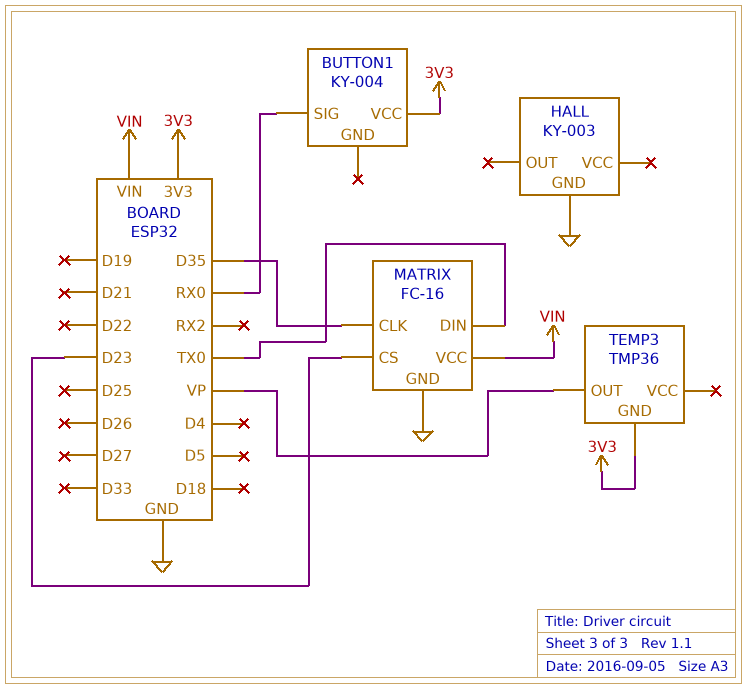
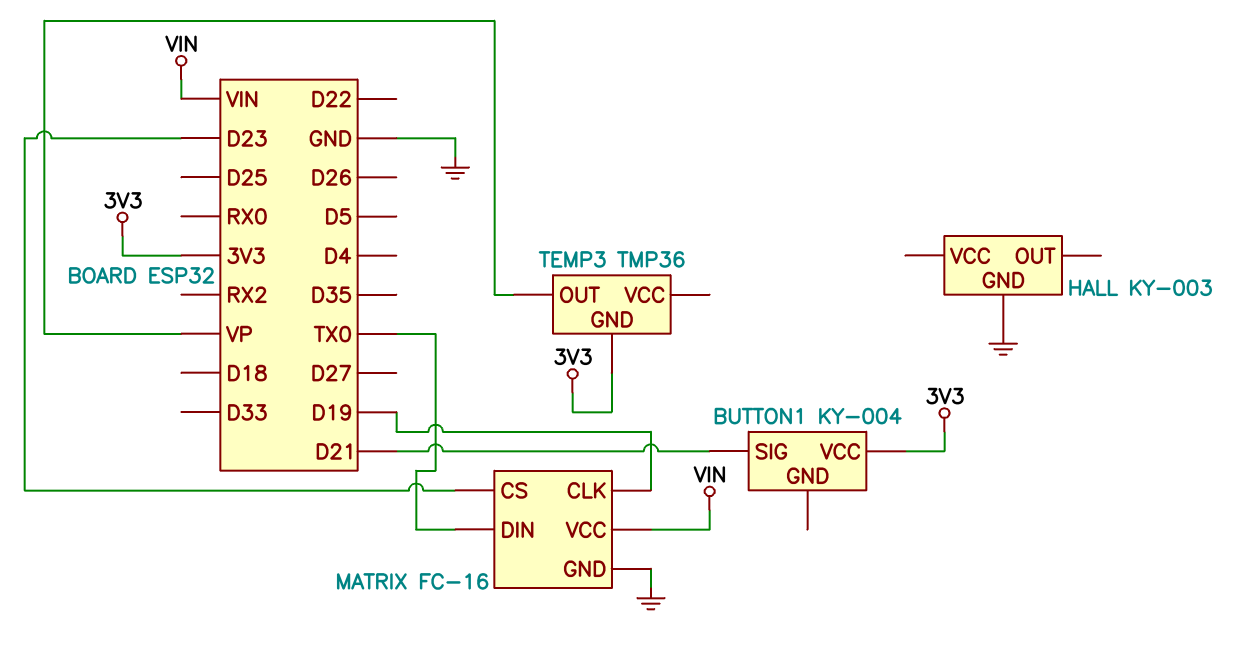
BUTTON1 pin SIG: RX0 -> D21
MATRIX pin CLK: D35 -> D19

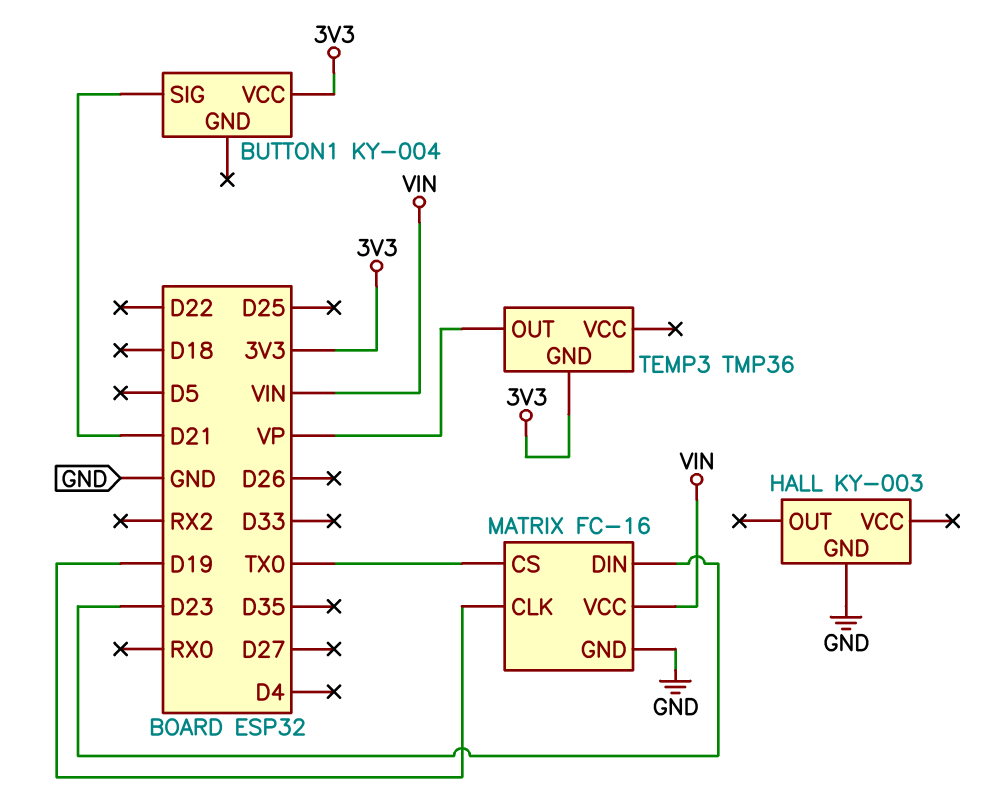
MATRIX pin CS: D23 -> TX0
MATRIX pin DIN: TX0 -> D23

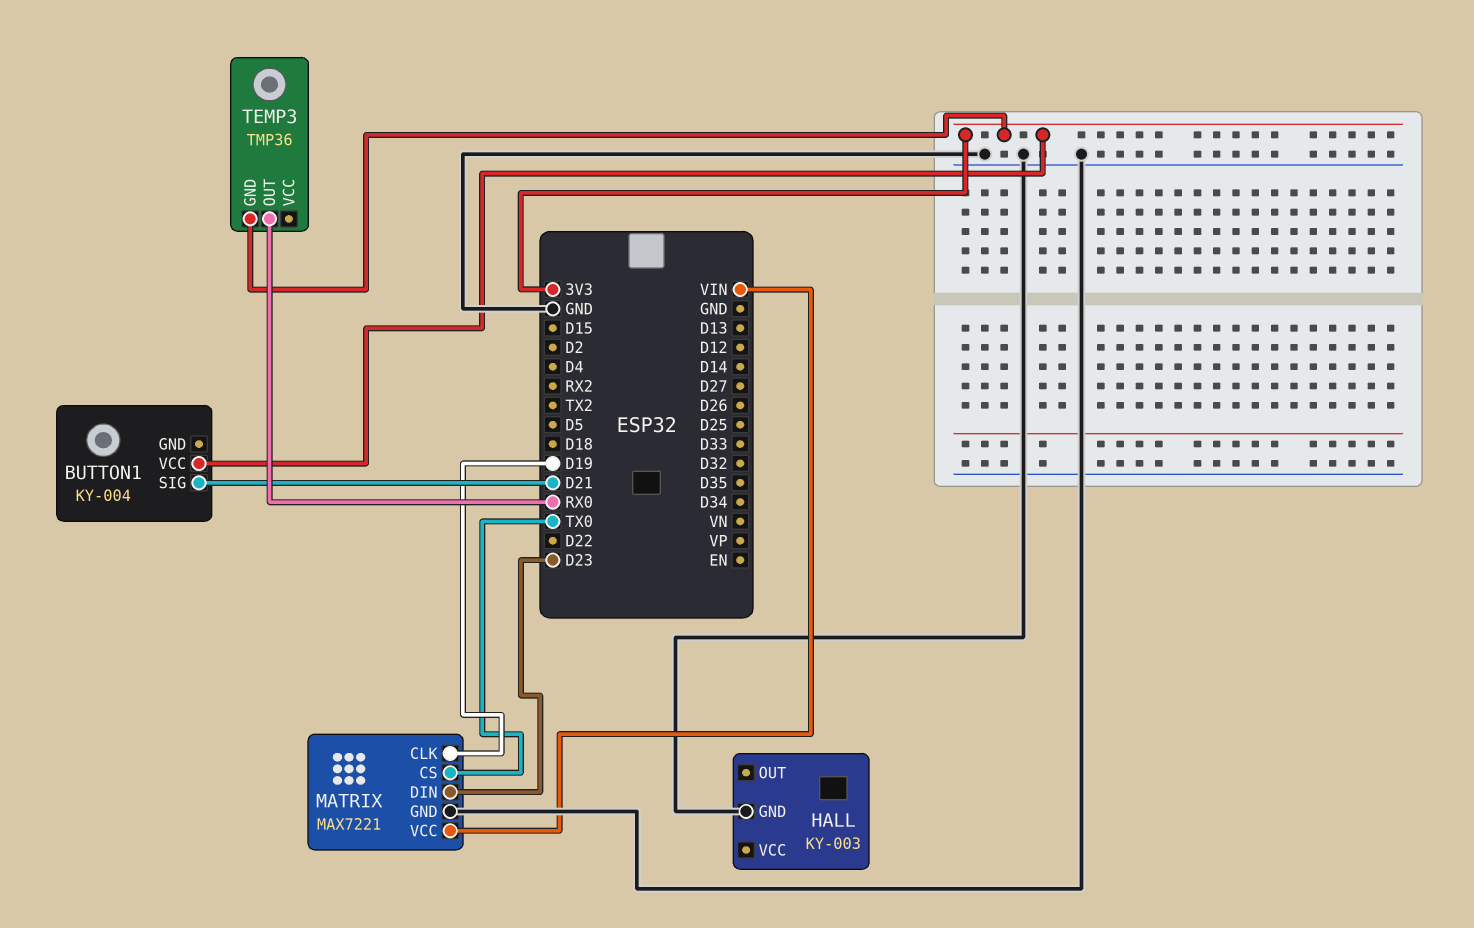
MATRIX: FC-16 -> MAX7221
TEMP3 pin OUT: VP -> RX0

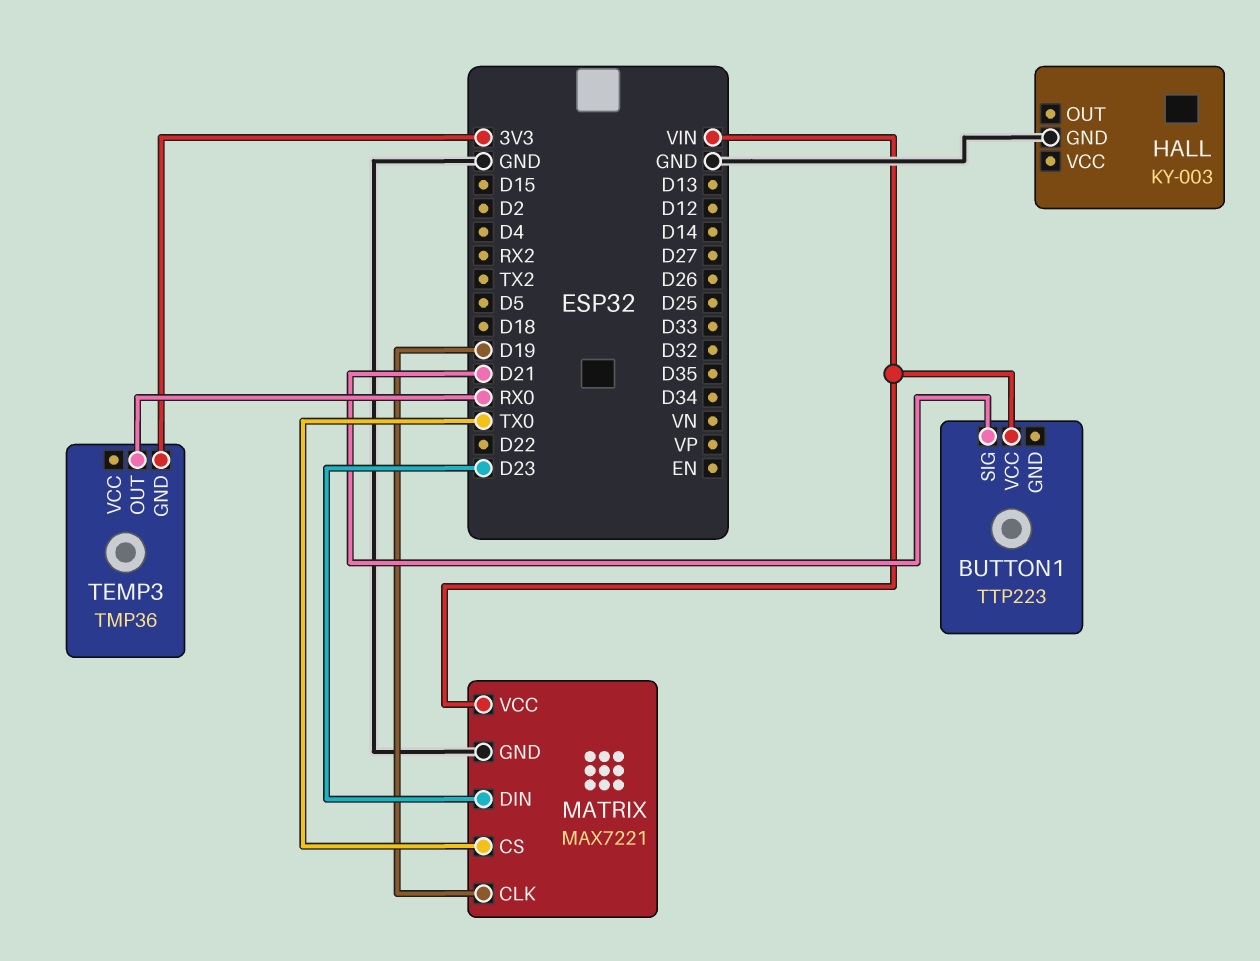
BUTTON1: KY-004 -> TTP223
BUTTON1 pin VCC: 3V3 -> VIN

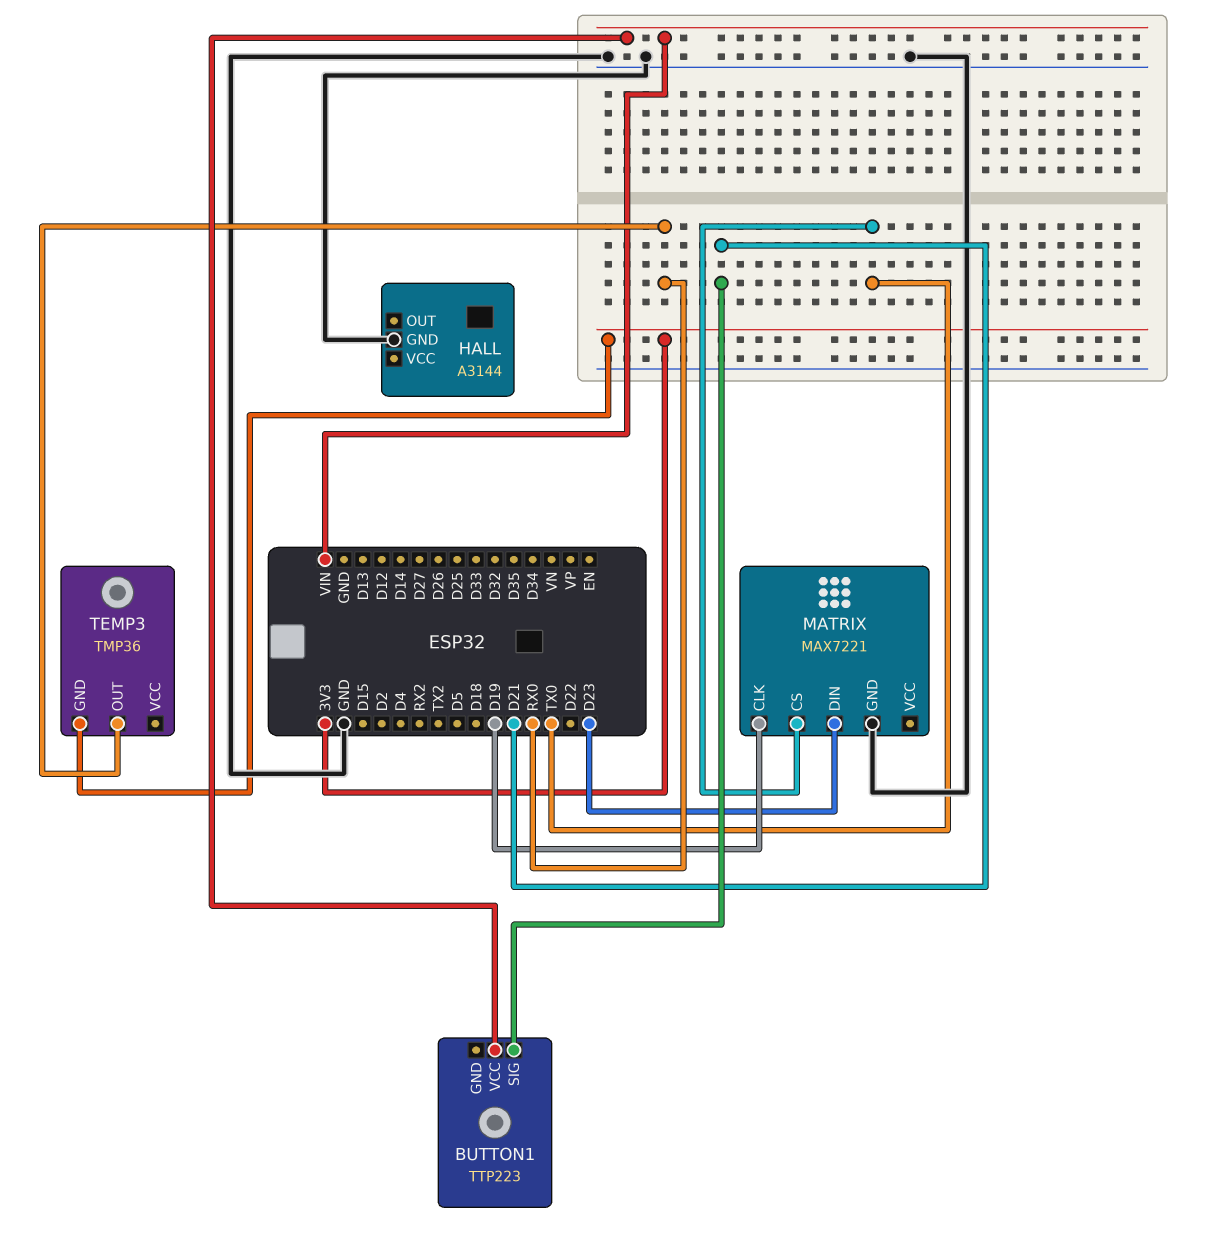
HALL: KY-003 -> A3144
MATRIX pin VCC: VIN -> none

